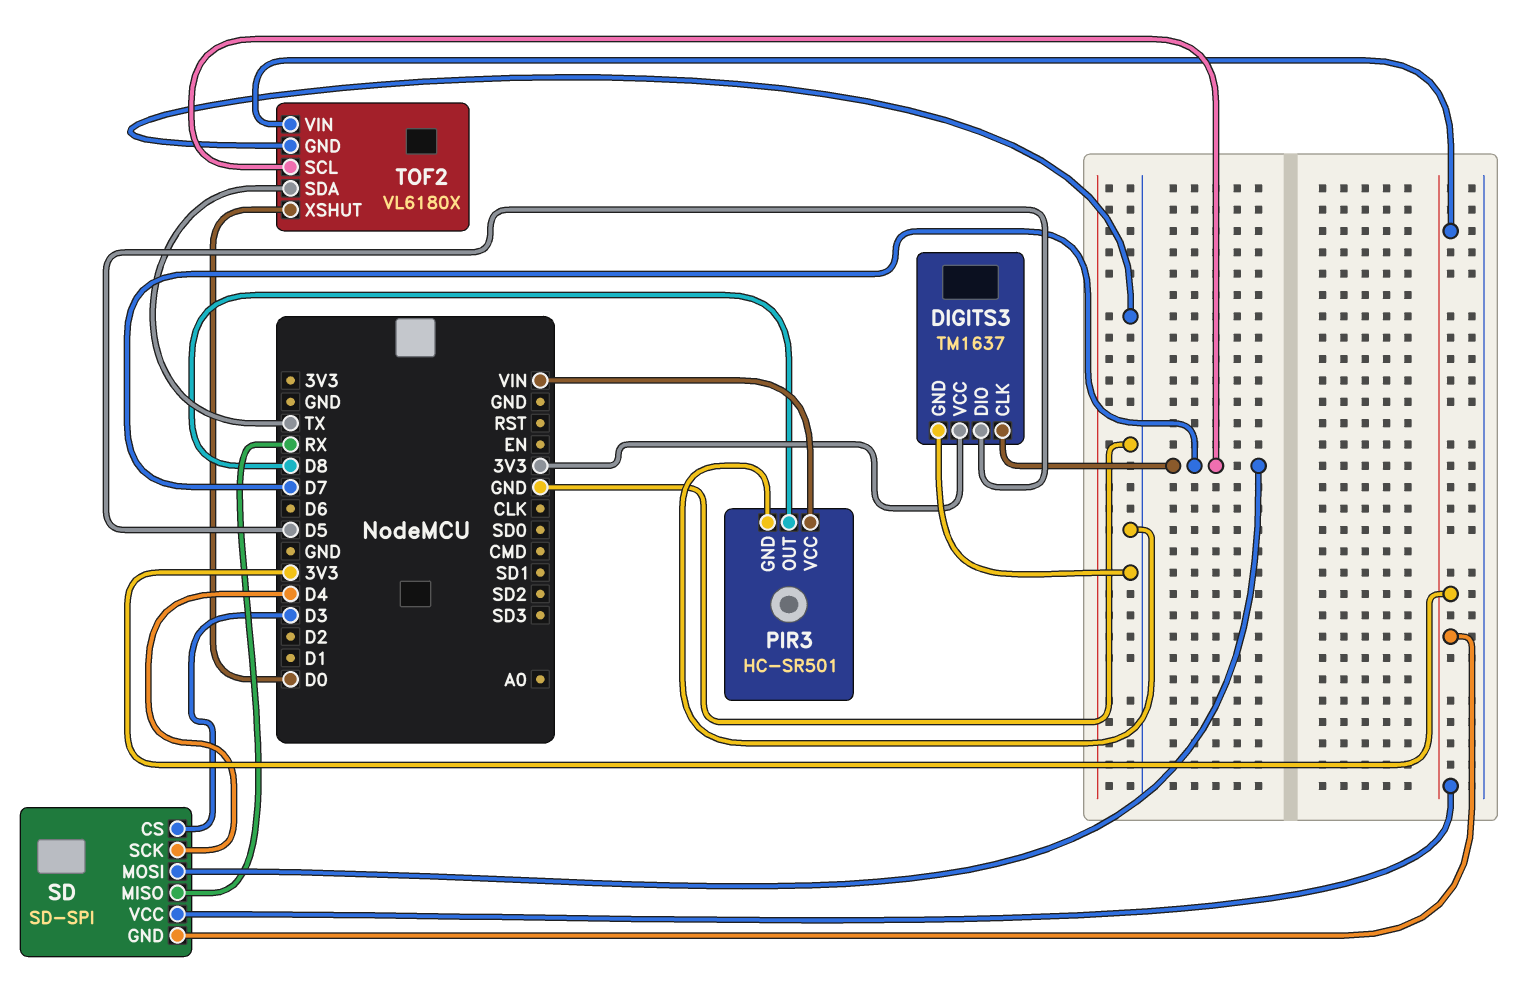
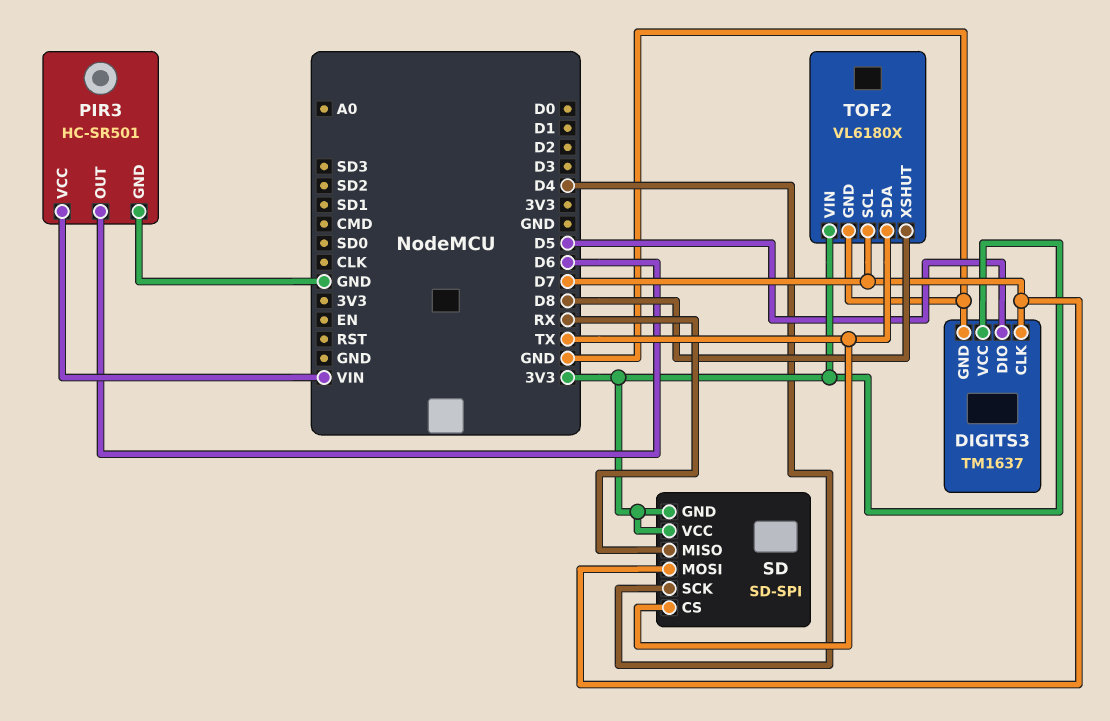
PIR3 pin OUT: D8 -> D6
SD pin CS: D3 -> TX
TOF2 pin XSHUT: D0 -> D8

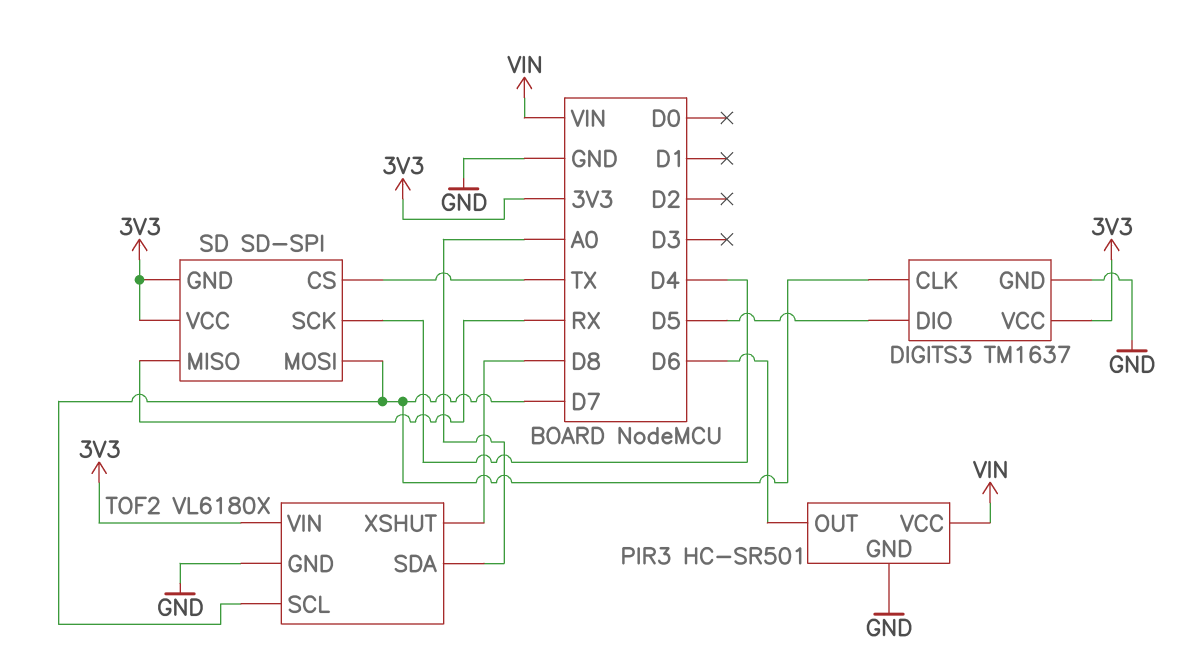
TOF2 pin SDA: TX -> A0

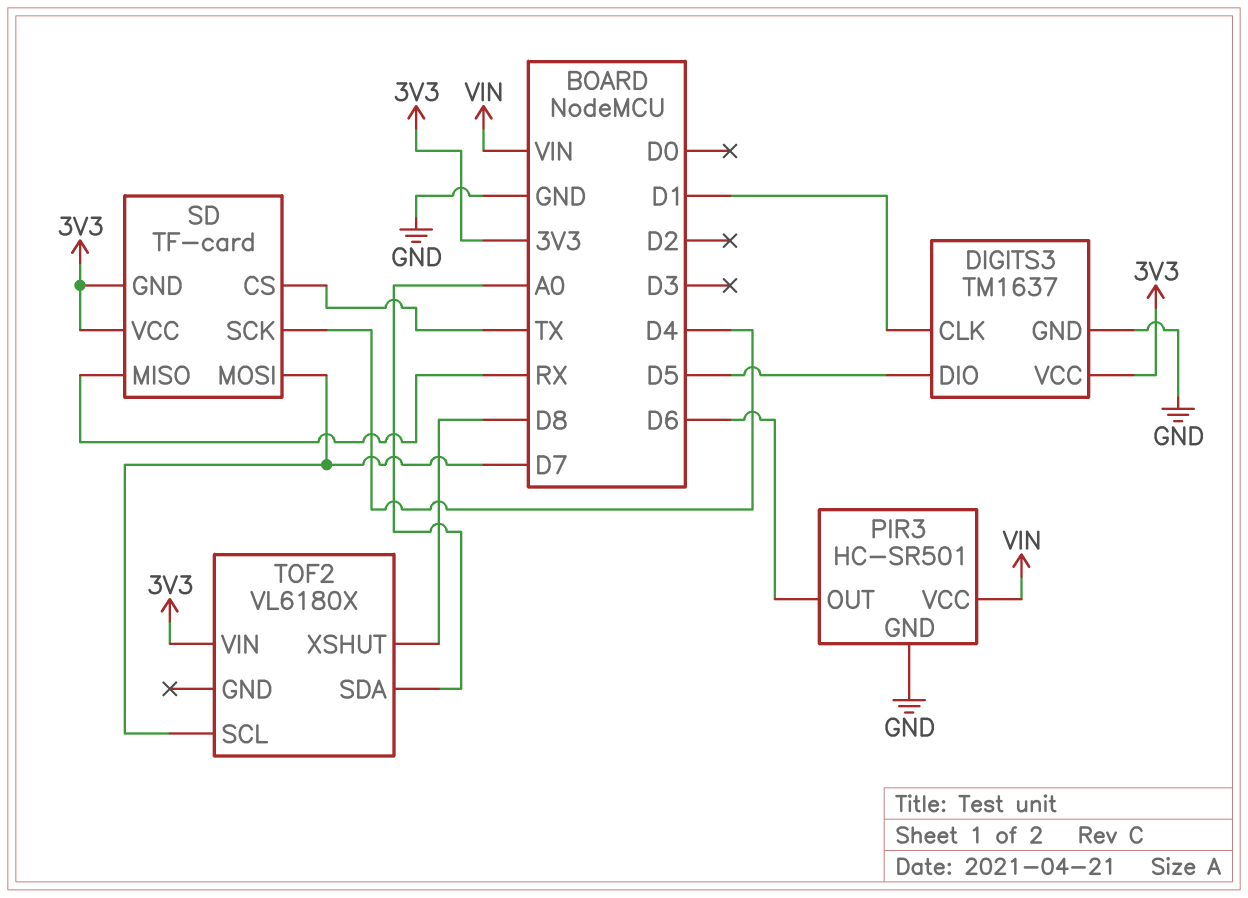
DIGITS3 pin CLK: D7 -> D1
SD: SD-SPI -> TF-card
TOF2 pin GND: GND -> none

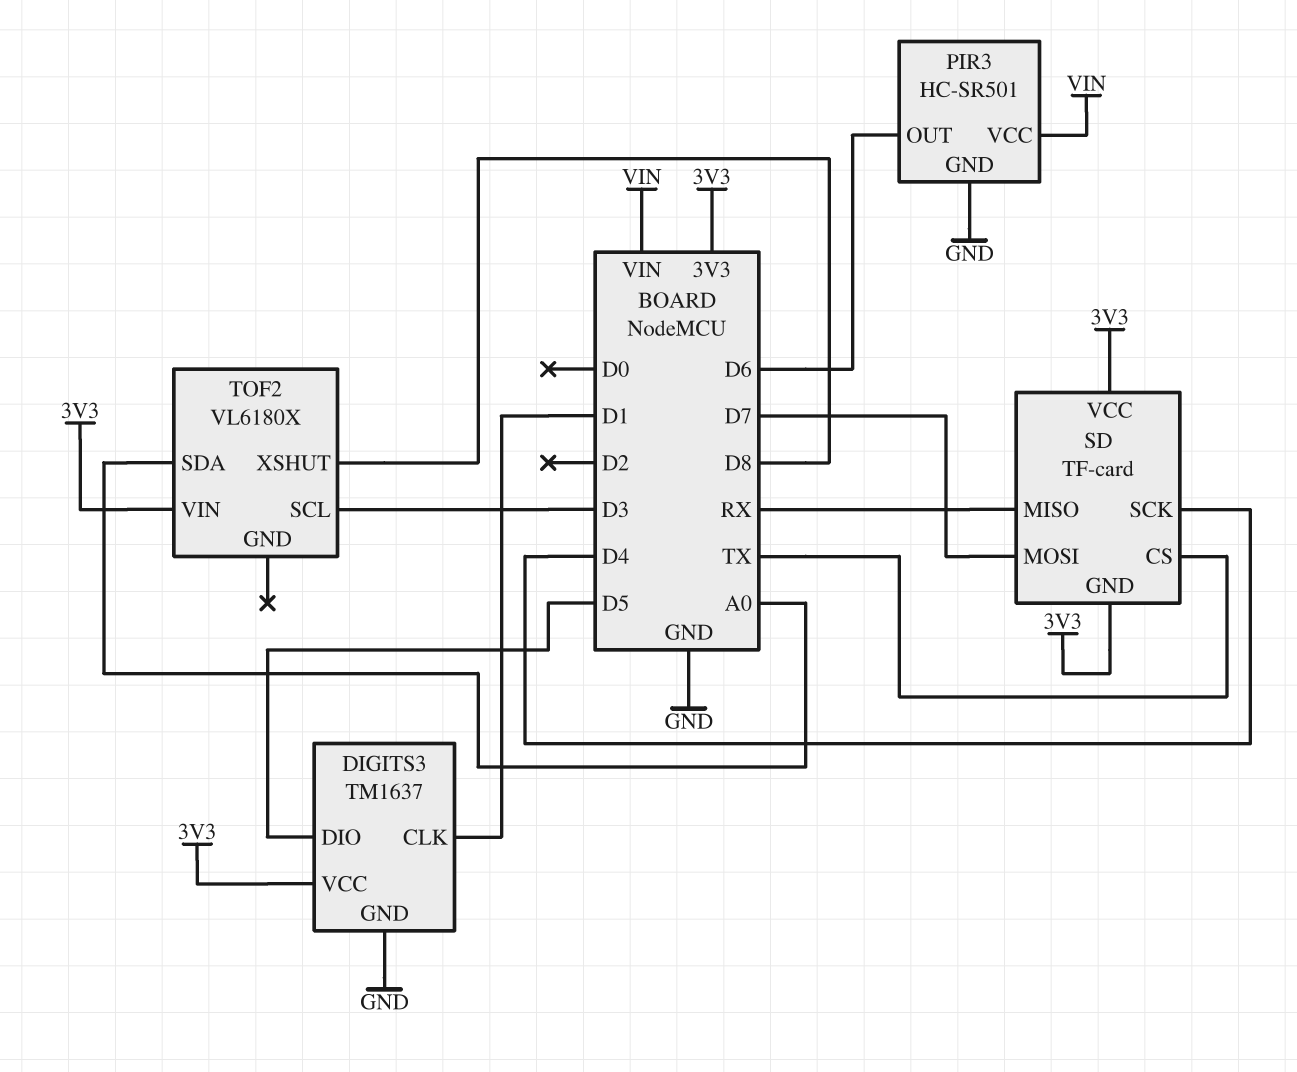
TOF2 pin SCL: D7 -> D3

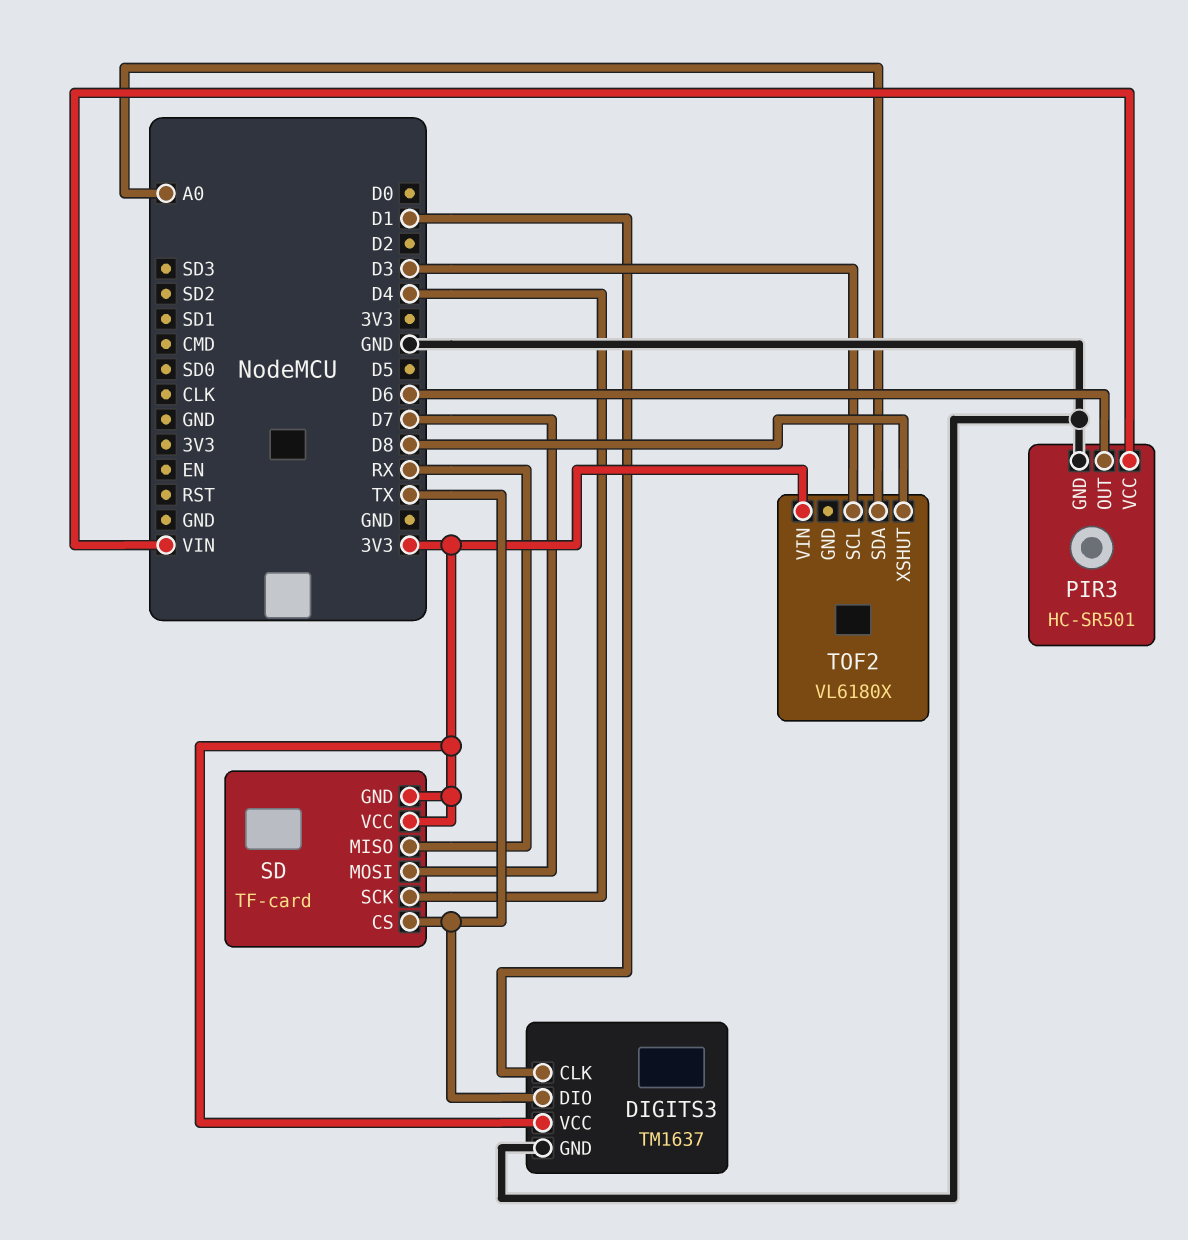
DIGITS3 pin DIO: D5 -> TX

